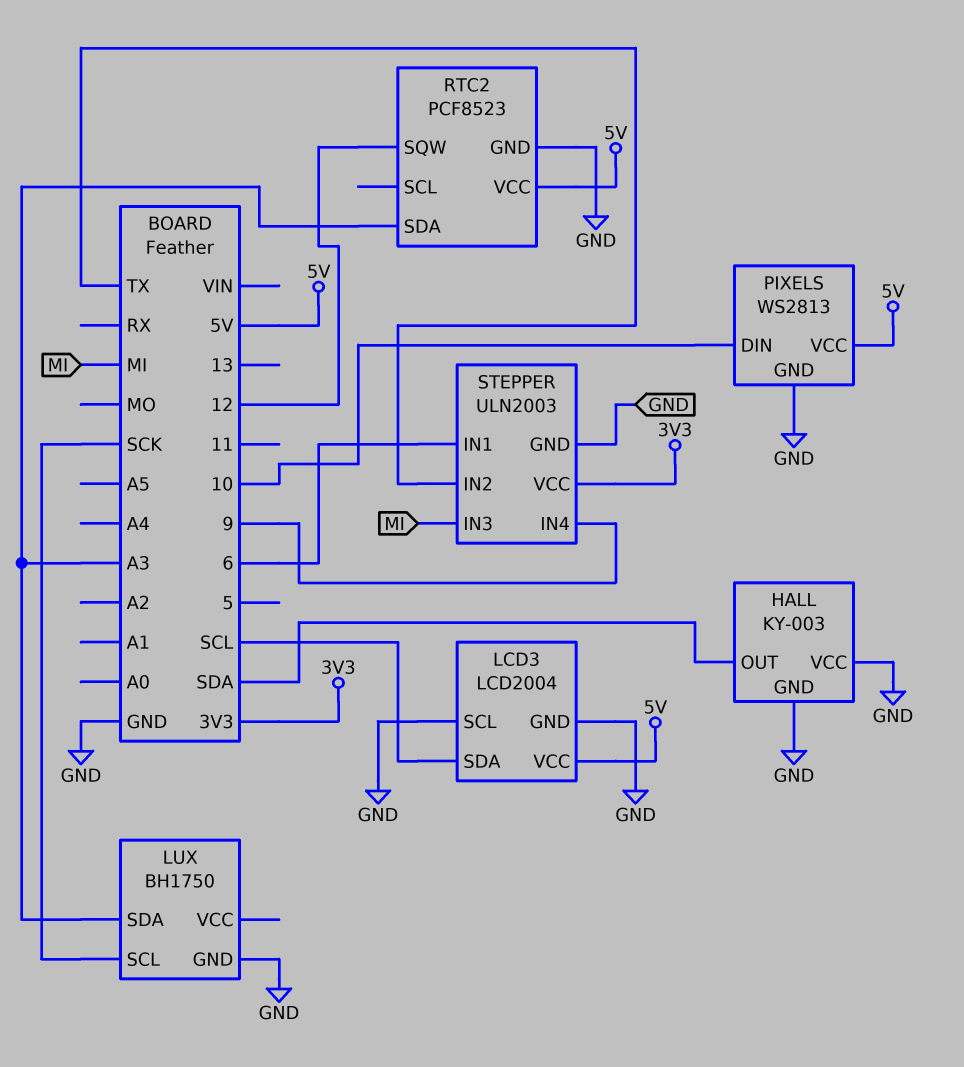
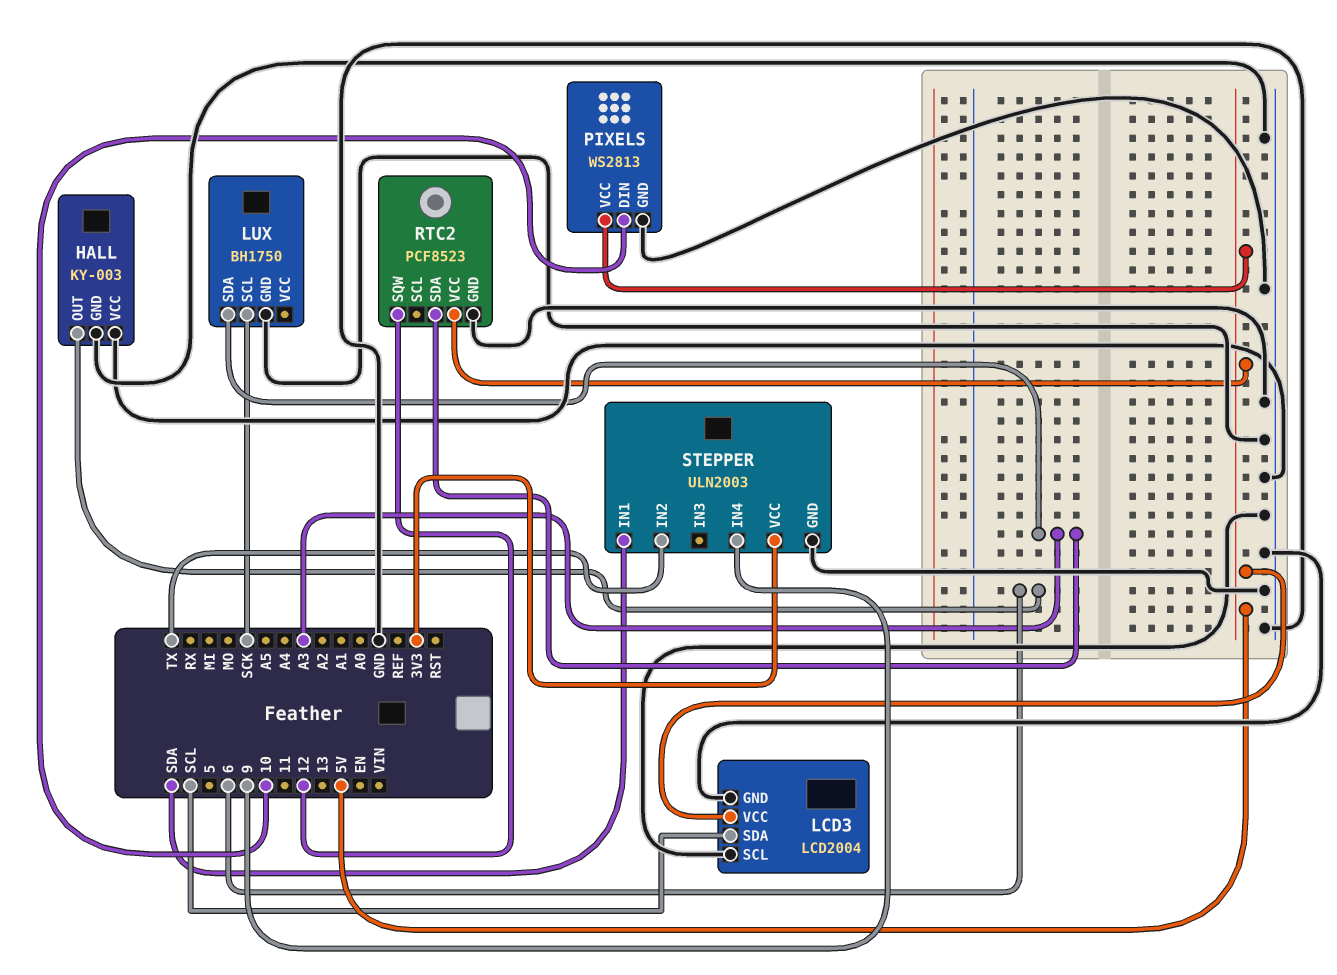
HALL pin OUT: SDA -> 6
STEPPER pin IN1: 6 -> SDA
STEPPER pin IN3: MI -> none

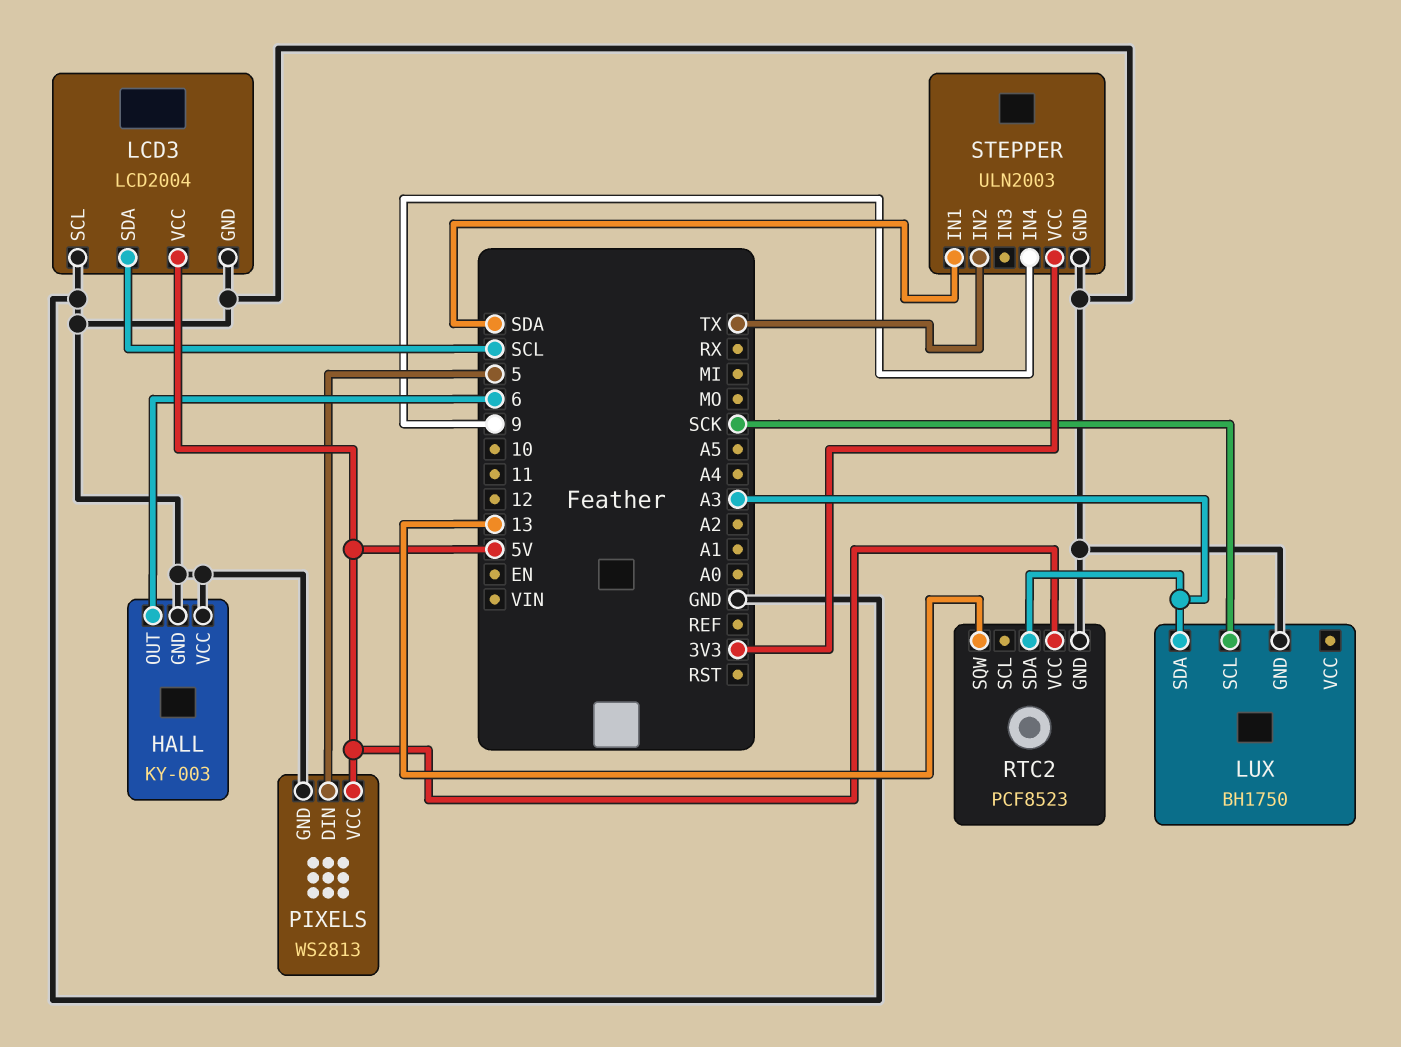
PIXELS pin DIN: 10 -> 5
RTC2 pin SQW: 12 -> 13

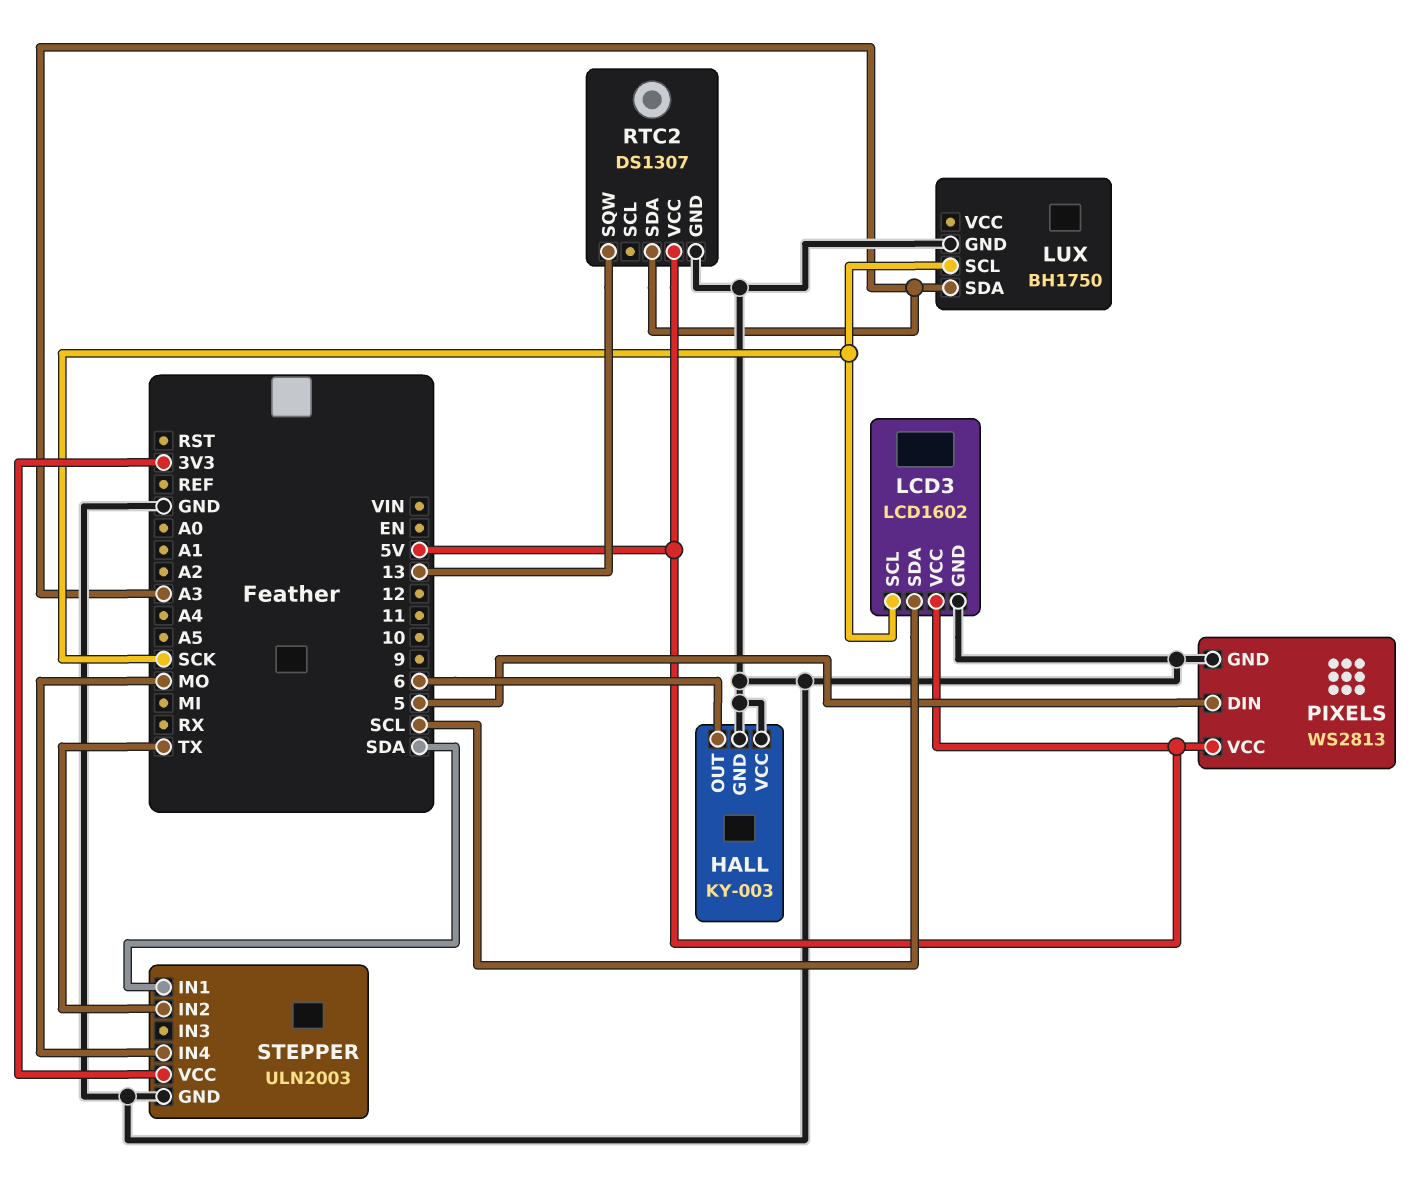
LCD3: LCD2004 -> LCD1602
LCD3 pin SCL: GND -> SCK
RTC2: PCF8523 -> DS1307
STEPPER pin IN4: 9 -> MO

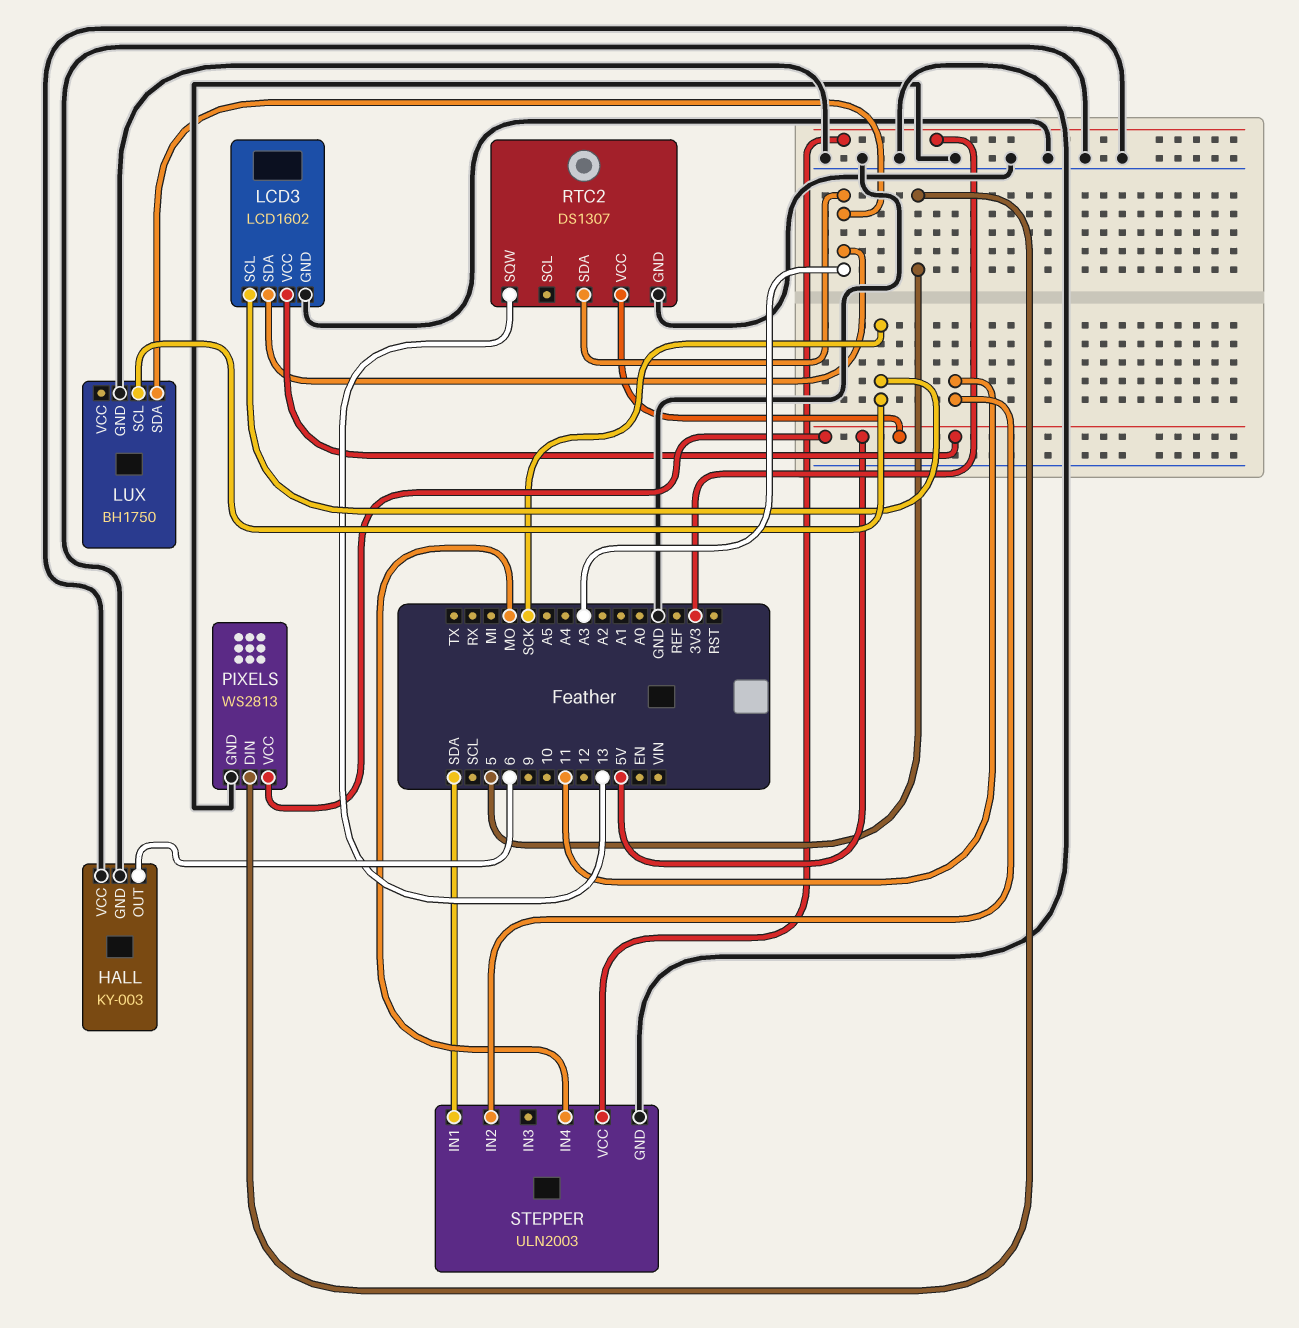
LCD3 pin SDA: SCL -> A3
STEPPER pin IN2: TX -> 11

